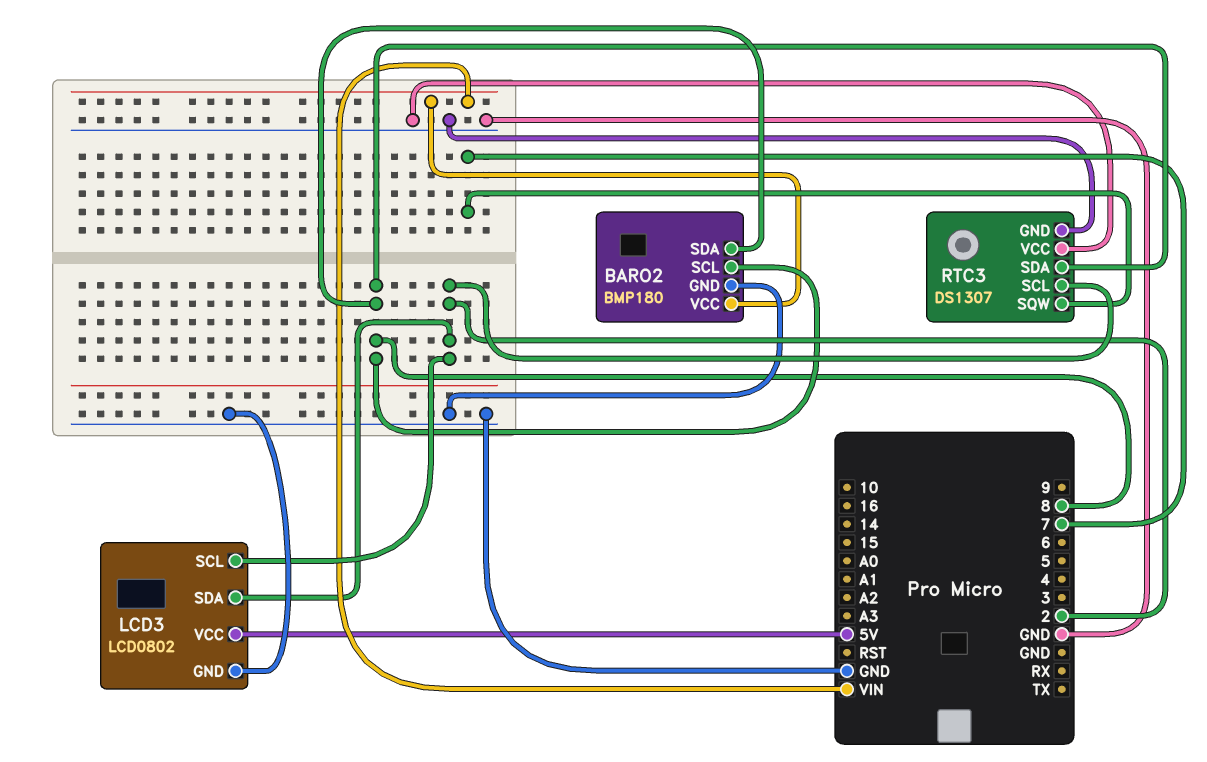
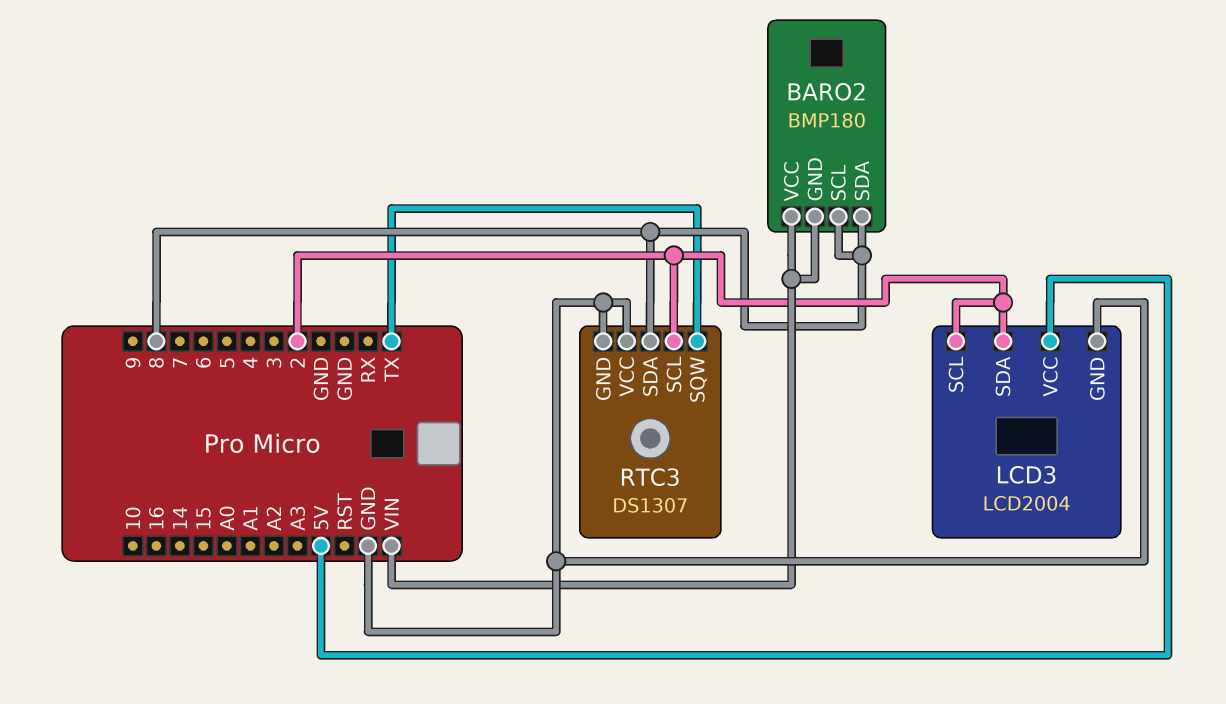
BARO2 pin GND: GND -> VIN
LCD3: LCD0802 -> LCD2004
RTC3 pin SQW: 7 -> TX

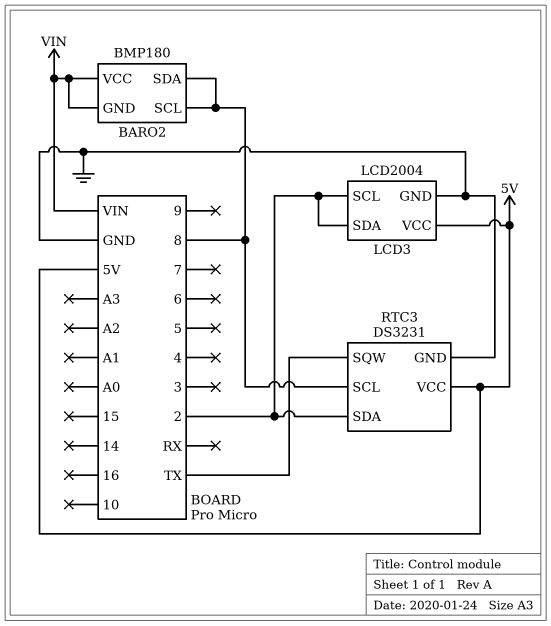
RTC3: DS1307 -> DS3231
RTC3 pin SCL: 2 -> 8
RTC3 pin SDA: 8 -> 2
RTC3 pin VCC: GND -> 5V

